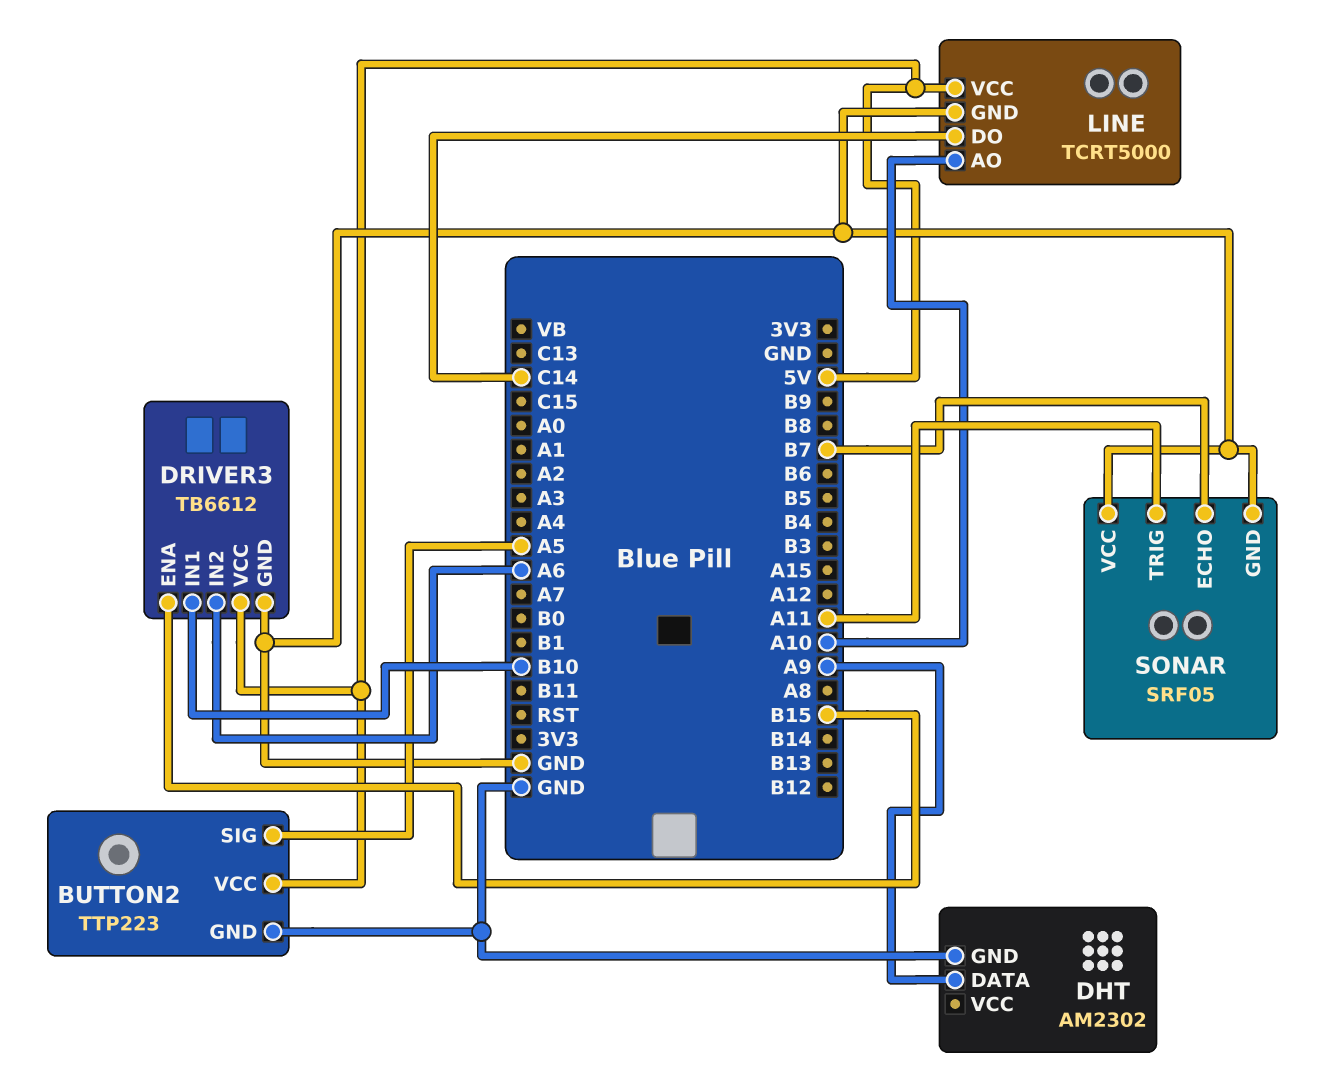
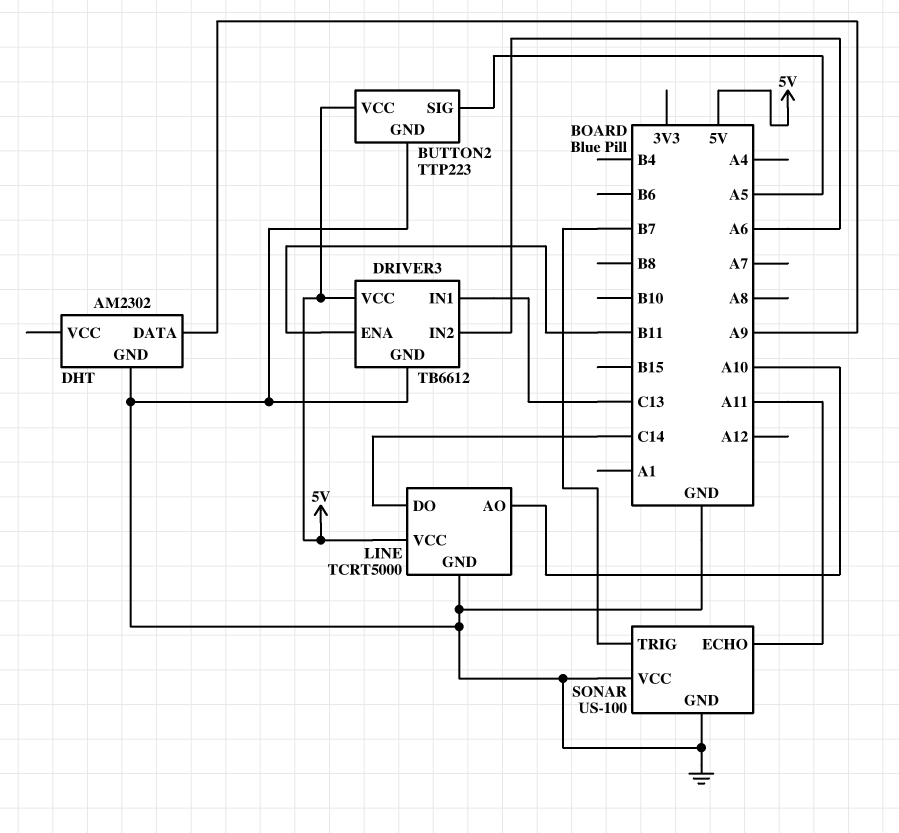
DRIVER3 pin ENA: B15 -> B11
DRIVER3 pin IN1: B10 -> C13
SONAR: SRF05 -> US-100
SONAR pin ECHO: B7 -> A11
SONAR pin TRIG: A11 -> B7

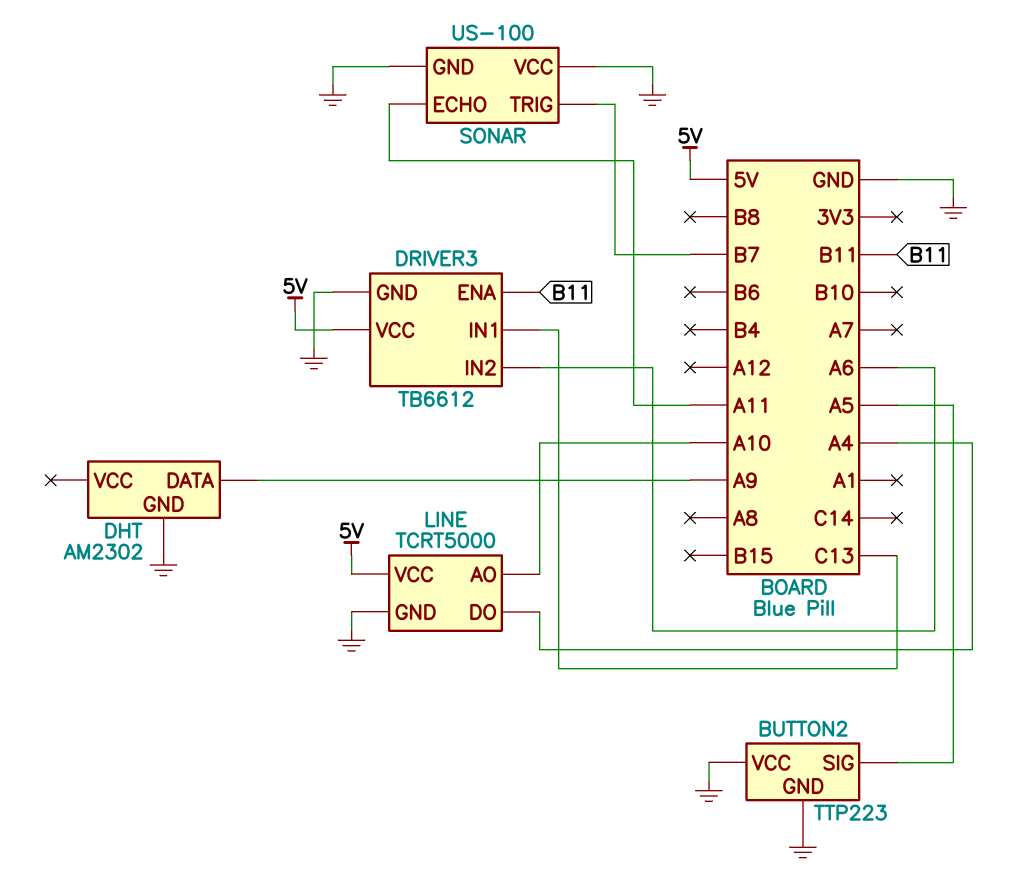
BUTTON2 pin VCC: 5V -> GND
LINE pin DO: C14 -> A4

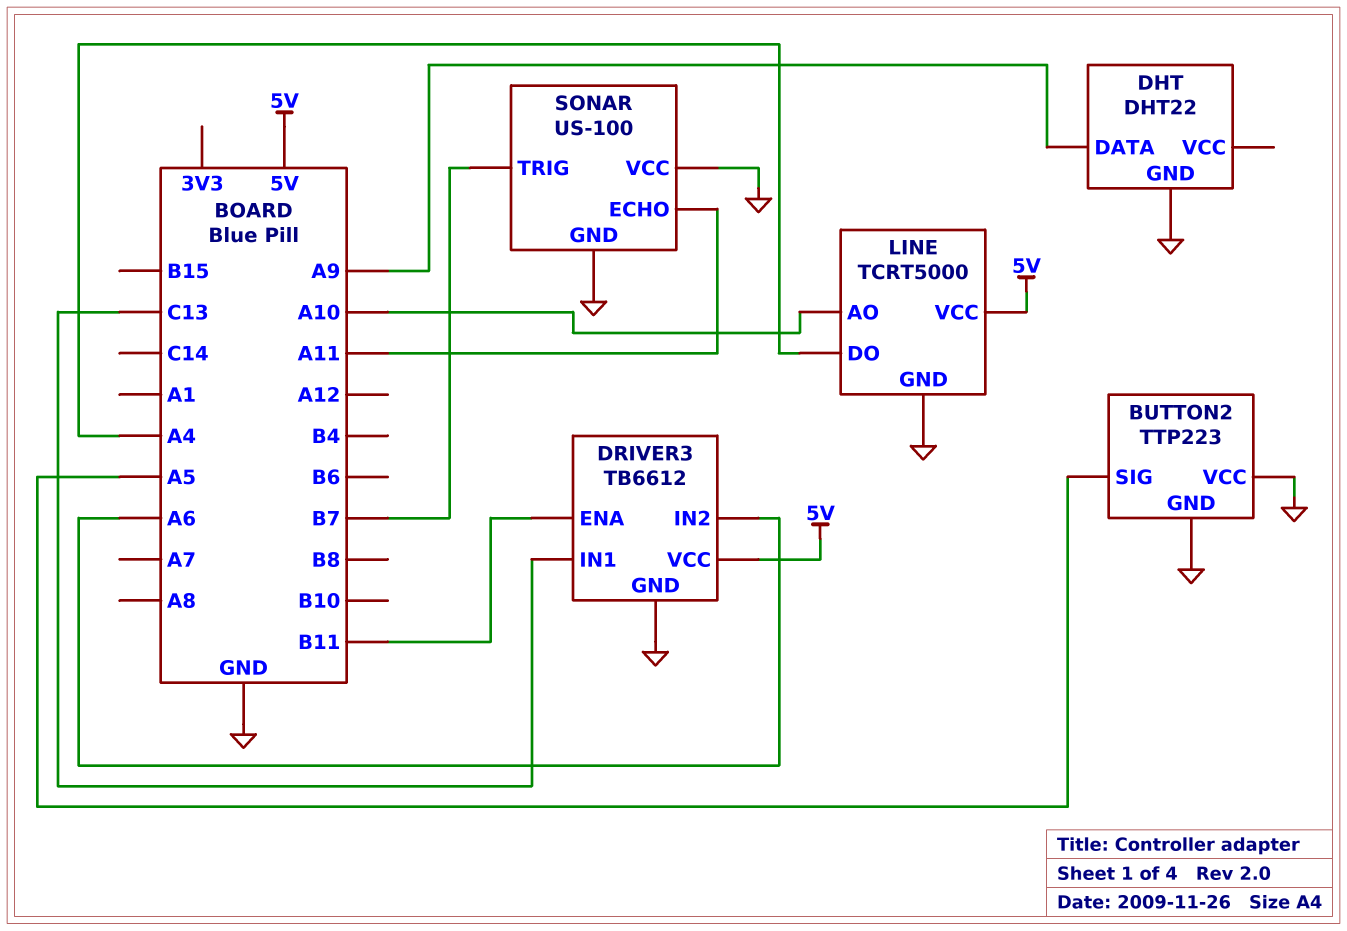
DHT: AM2302 -> DHT22

